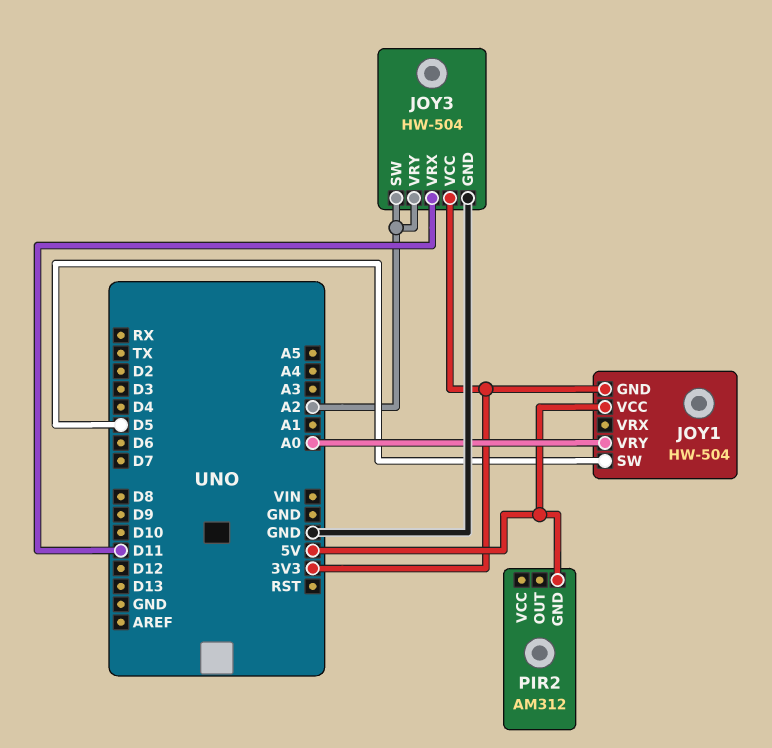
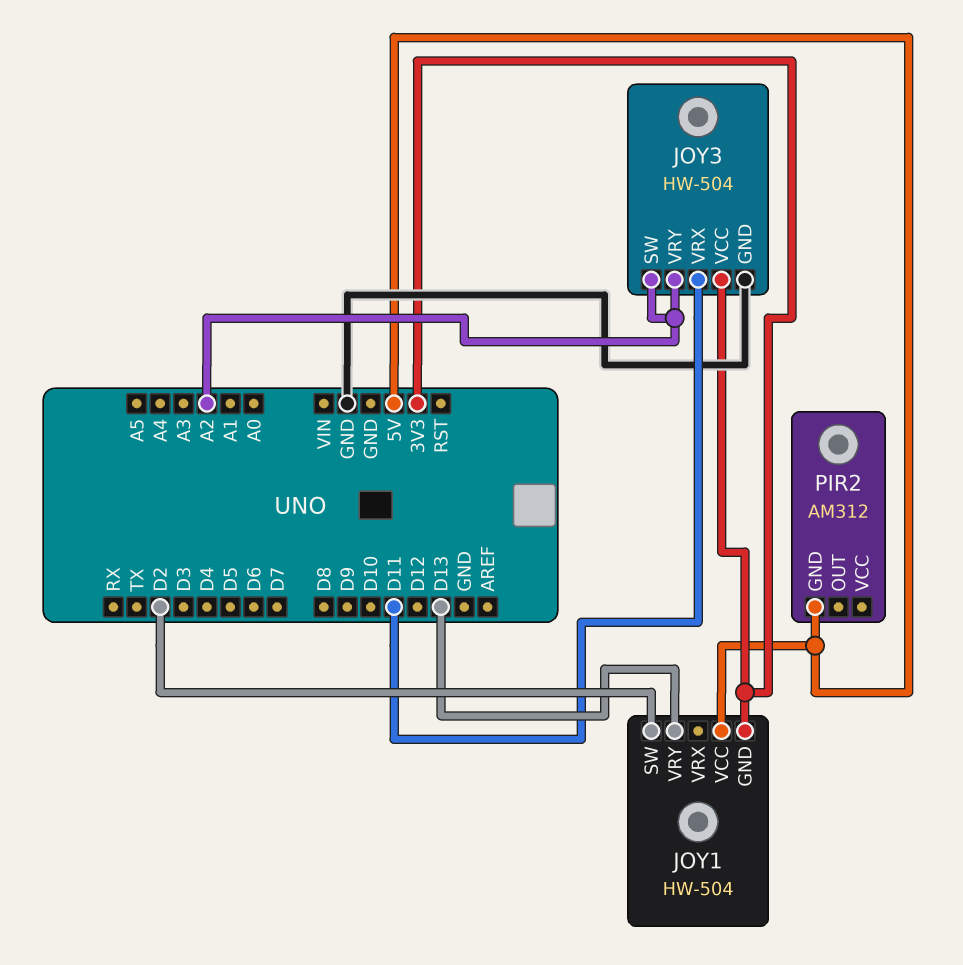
JOY1 pin SW: D5 -> D2
JOY1 pin VRY: A0 -> D13

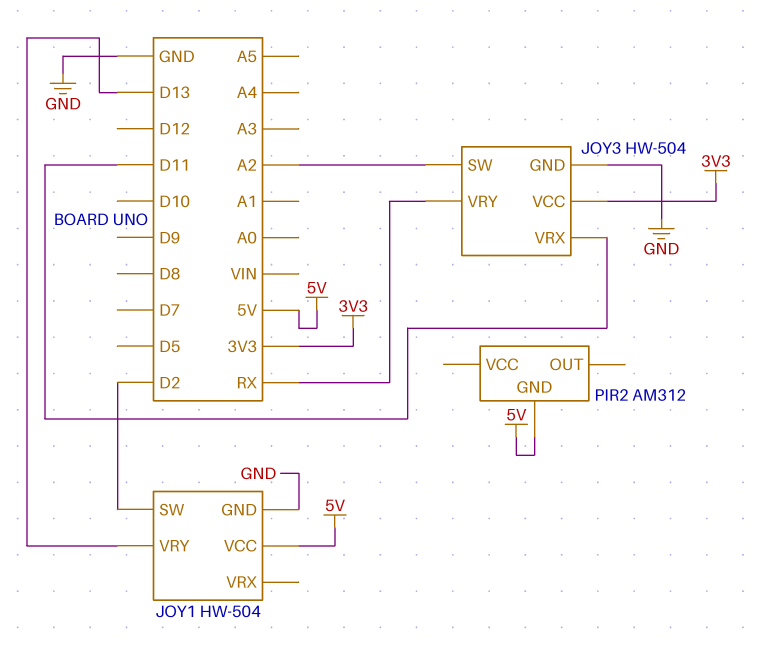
JOY1 pin GND: 3V3 -> GND
JOY3 pin VRY: A2 -> RX

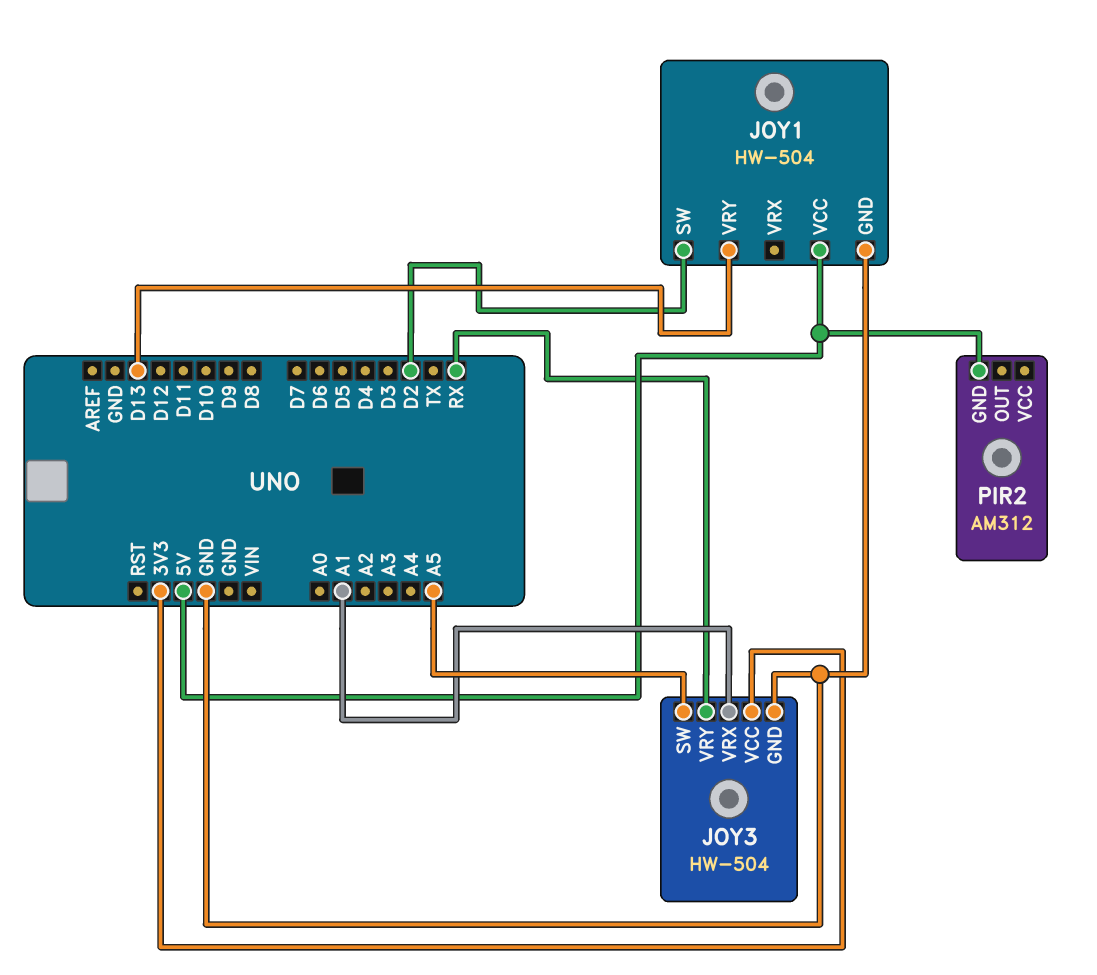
JOY3 pin SW: A2 -> A5
JOY3 pin VRX: D11 -> A1

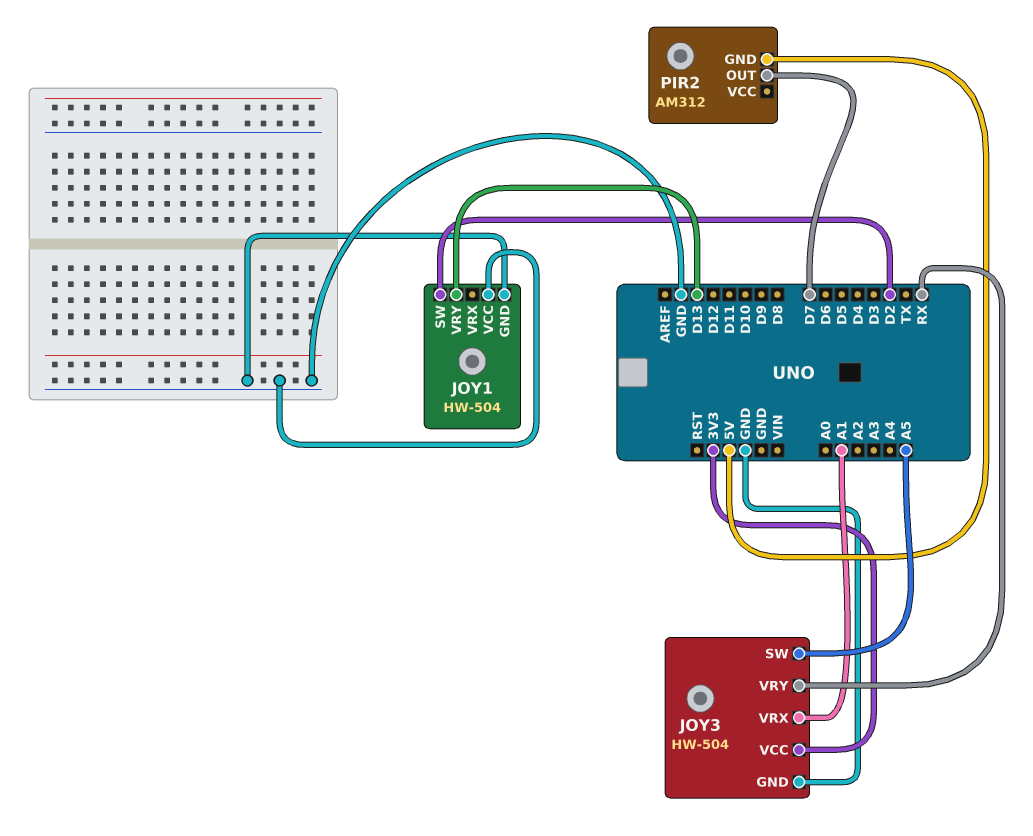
JOY1 pin VCC: 5V -> GND
PIR2 pin OUT: none -> D7

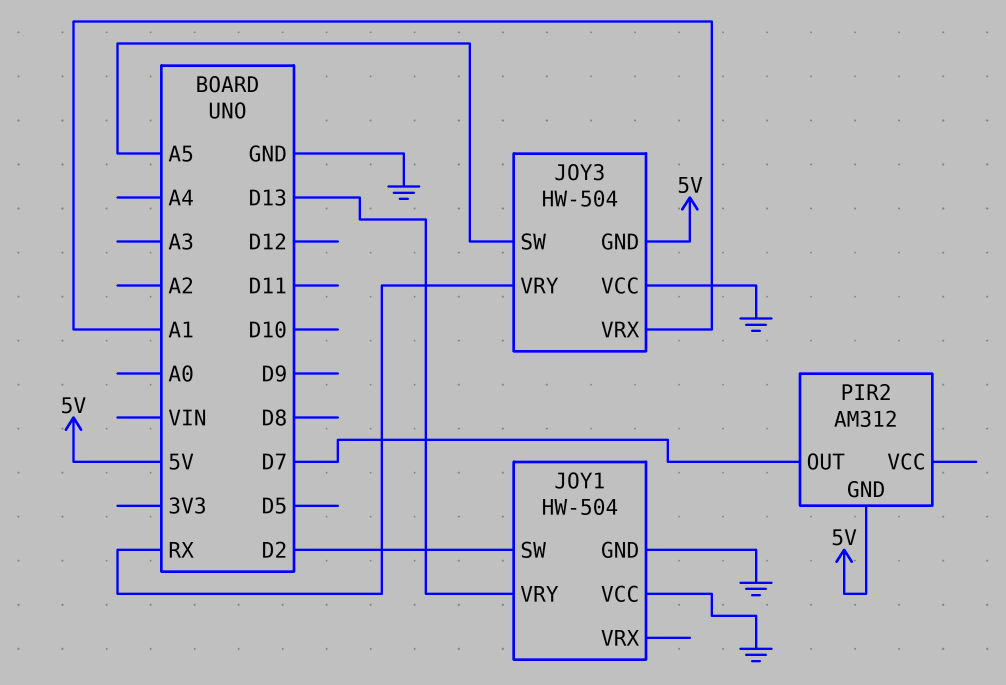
JOY3 pin GND: GND -> 5V
JOY3 pin VCC: 3V3 -> GND

